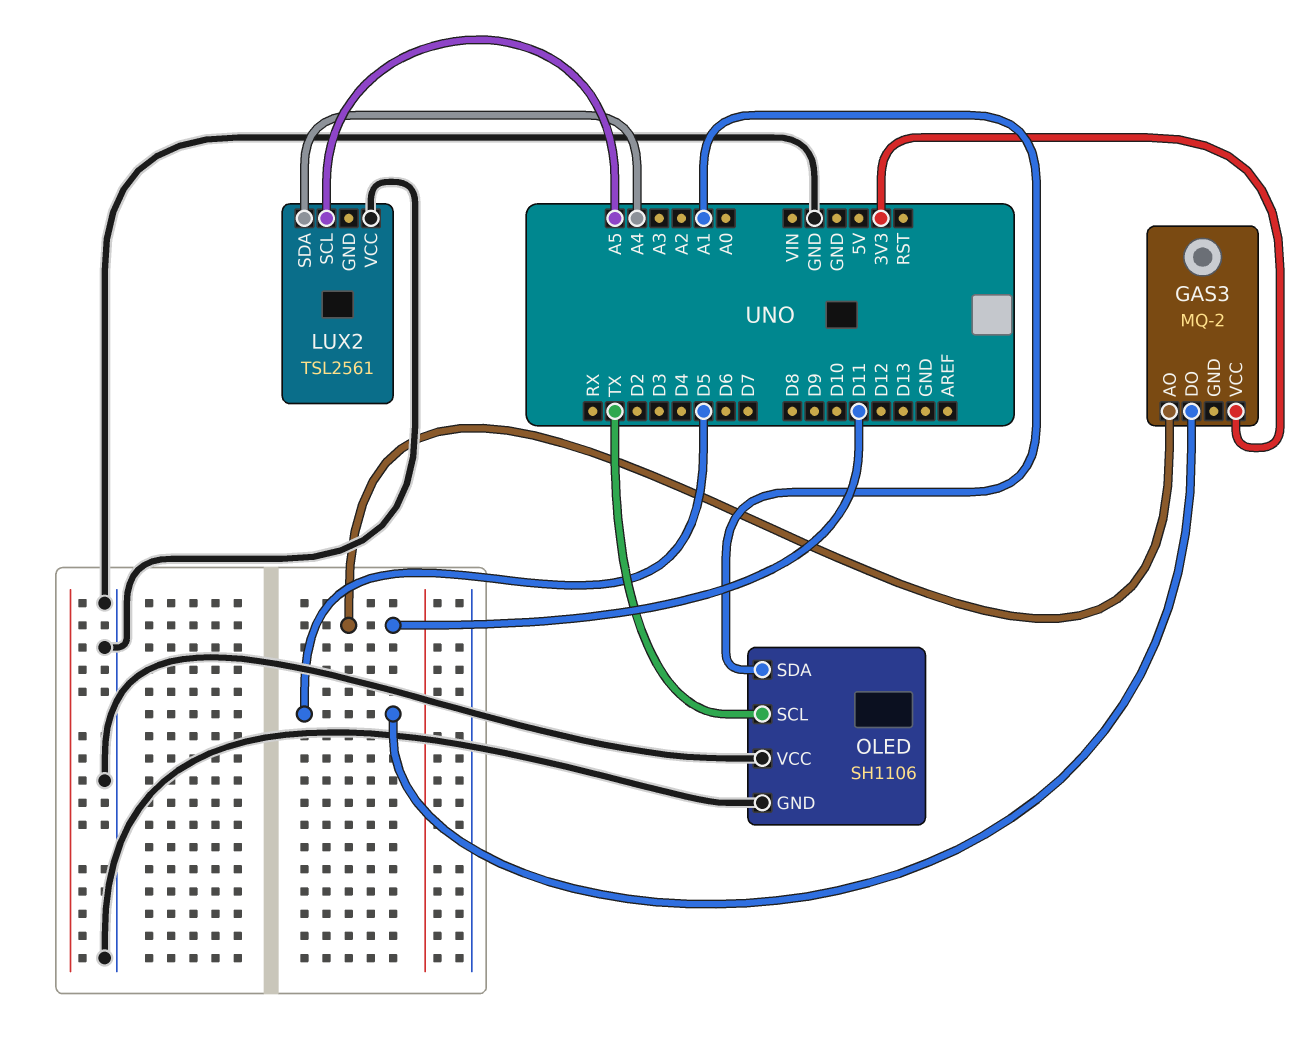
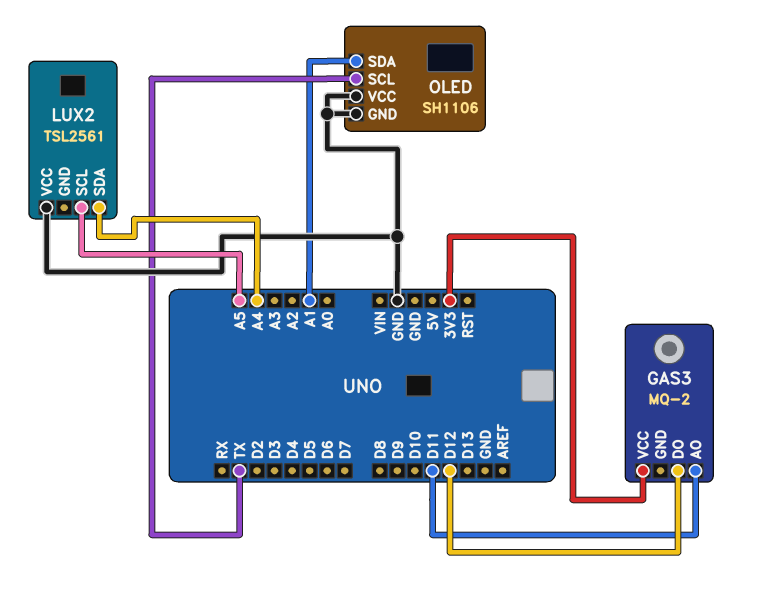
GAS3 pin DO: D5 -> D12

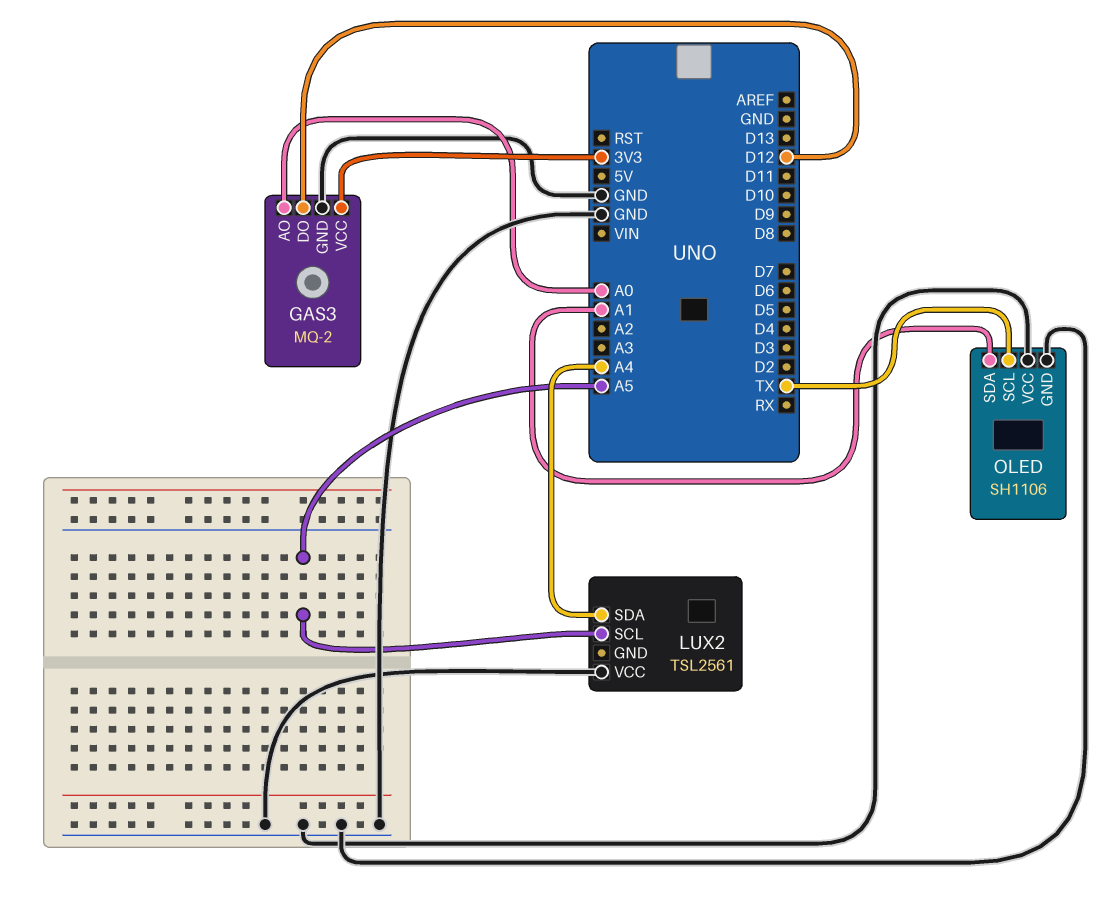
GAS3 pin AO: D11 -> A0
GAS3 pin GND: none -> GND

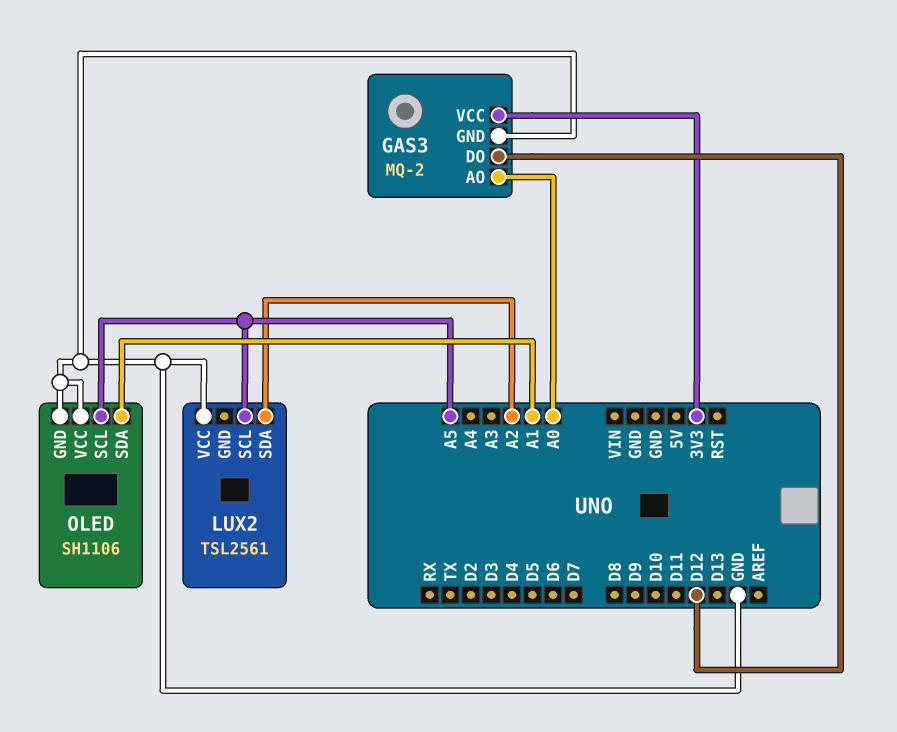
LUX2 pin SDA: A4 -> A2
OLED pin SCL: TX -> A5

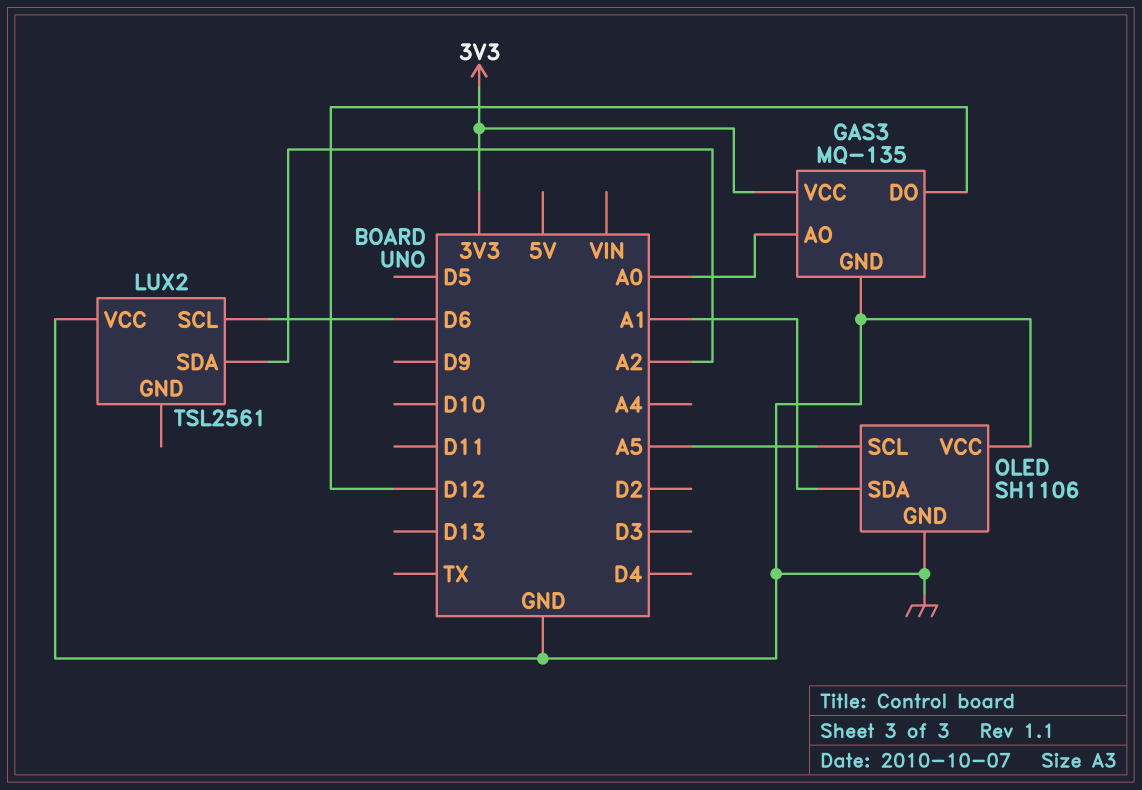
GAS3: MQ-2 -> MQ-135
LUX2 pin SCL: A5 -> D6

